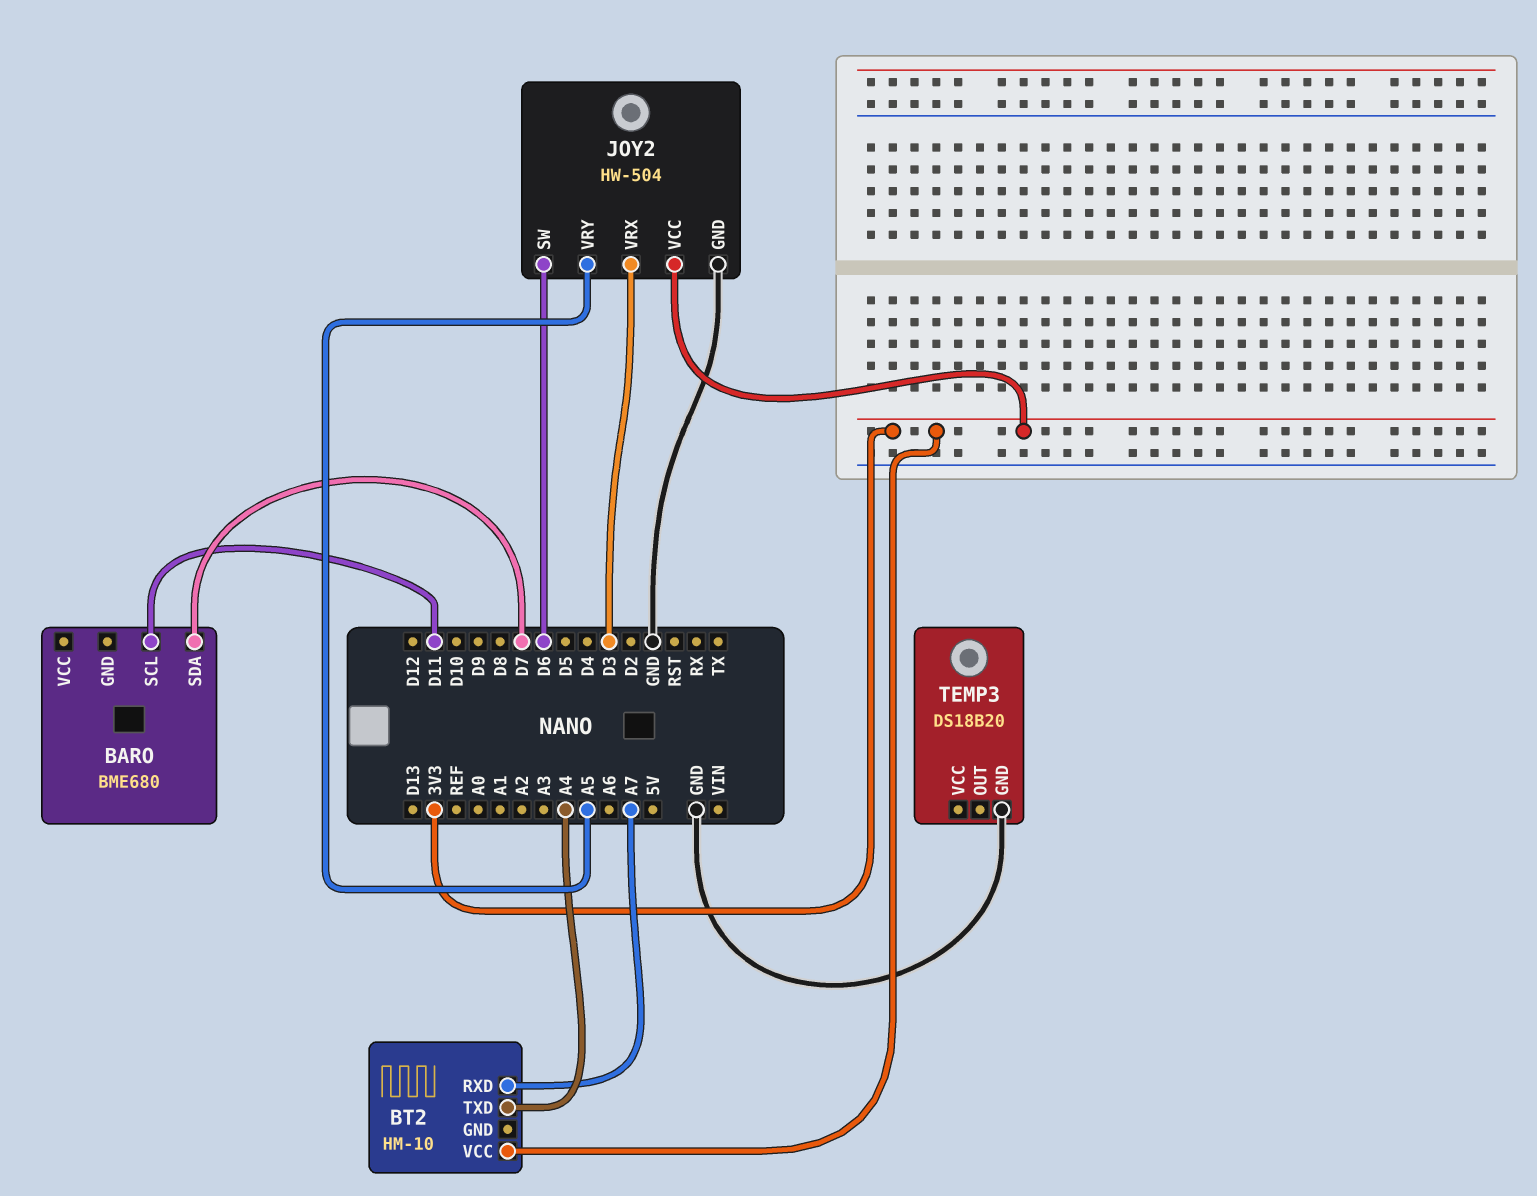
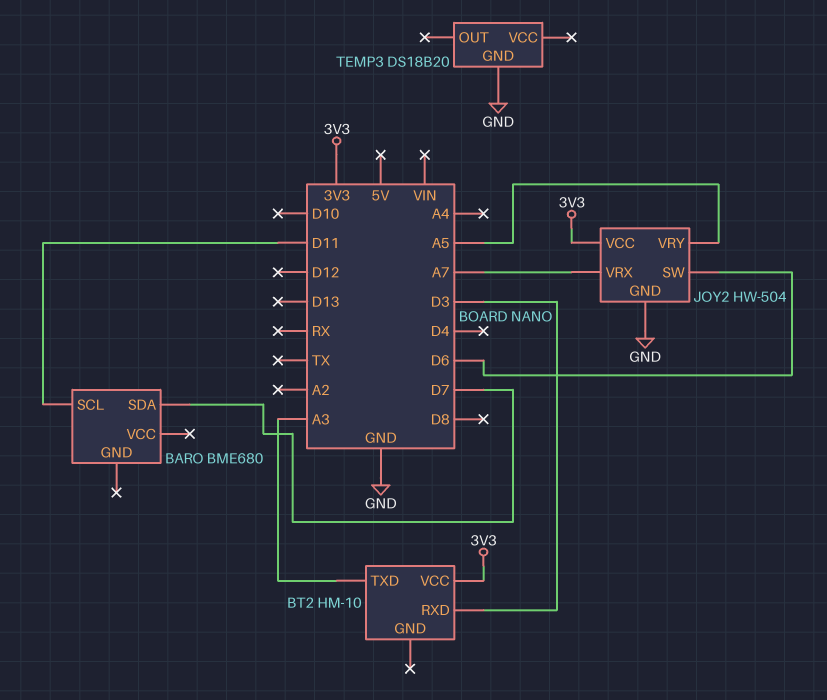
BT2 pin RXD: A7 -> D3
BT2 pin TXD: A4 -> A3
JOY2 pin VRX: D3 -> A7

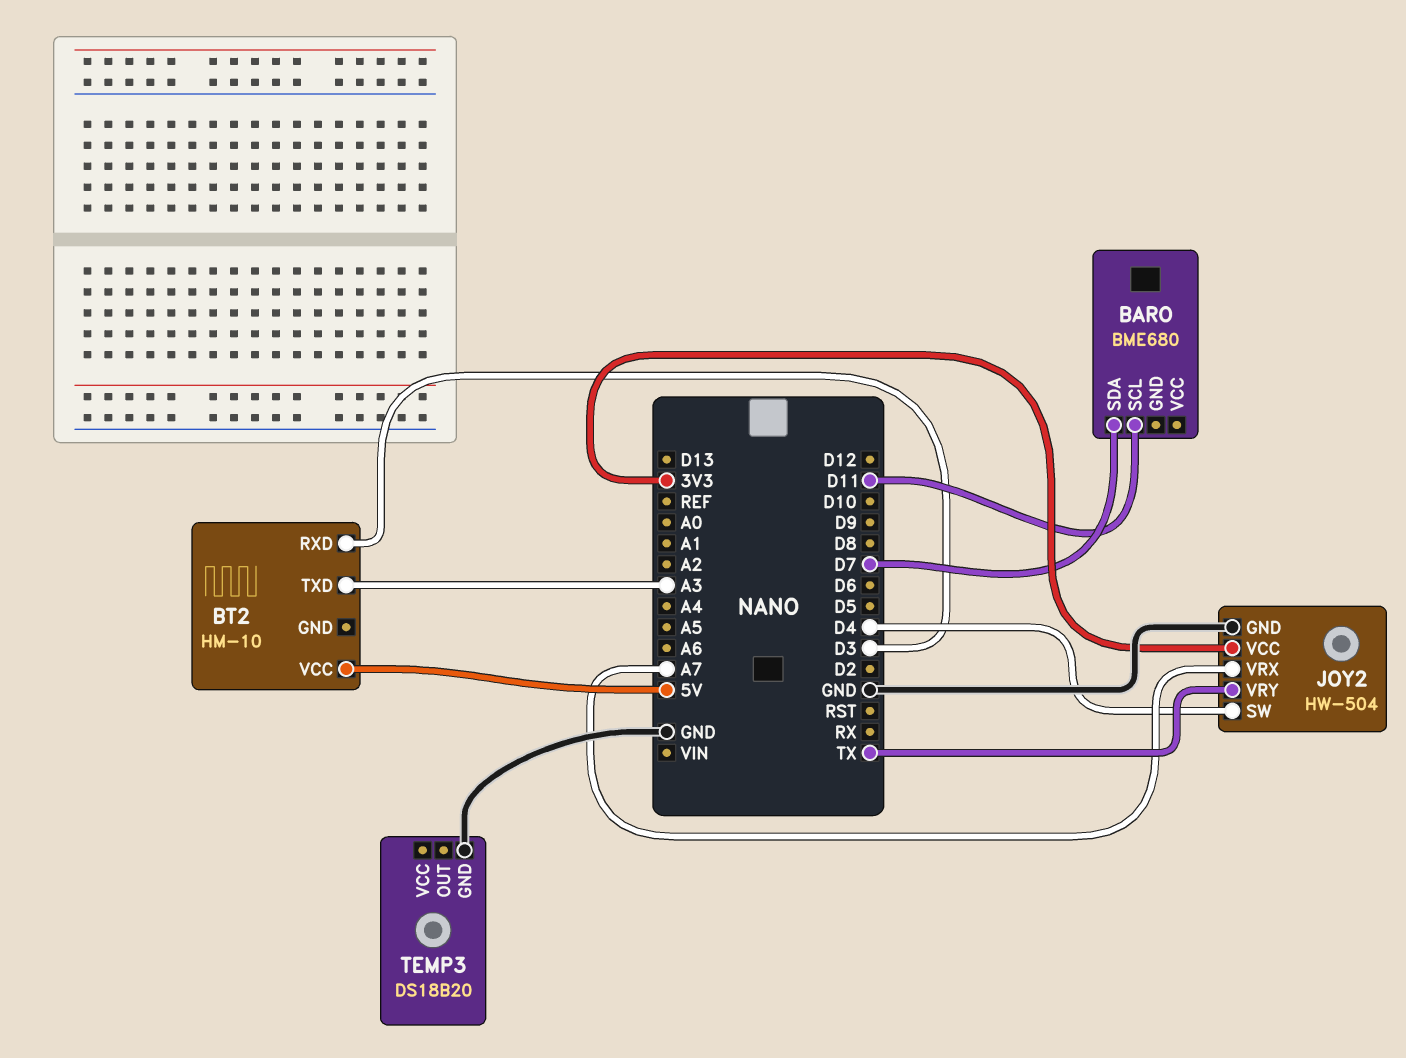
BT2 pin VCC: 3V3 -> 5V
JOY2 pin SW: D6 -> D4
JOY2 pin VRY: A5 -> TX

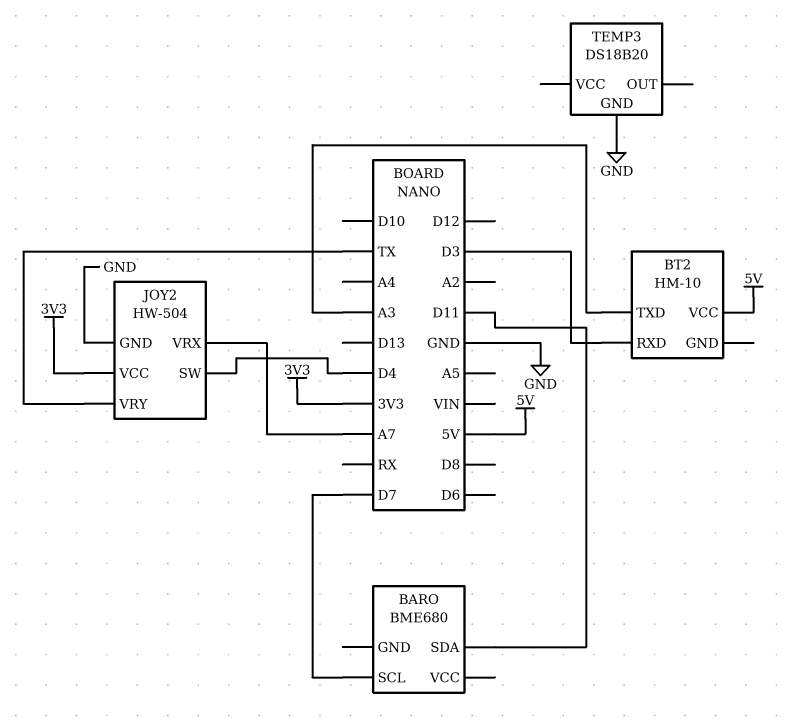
BARO pin SCL: D11 -> D7
BARO pin SDA: D7 -> D11

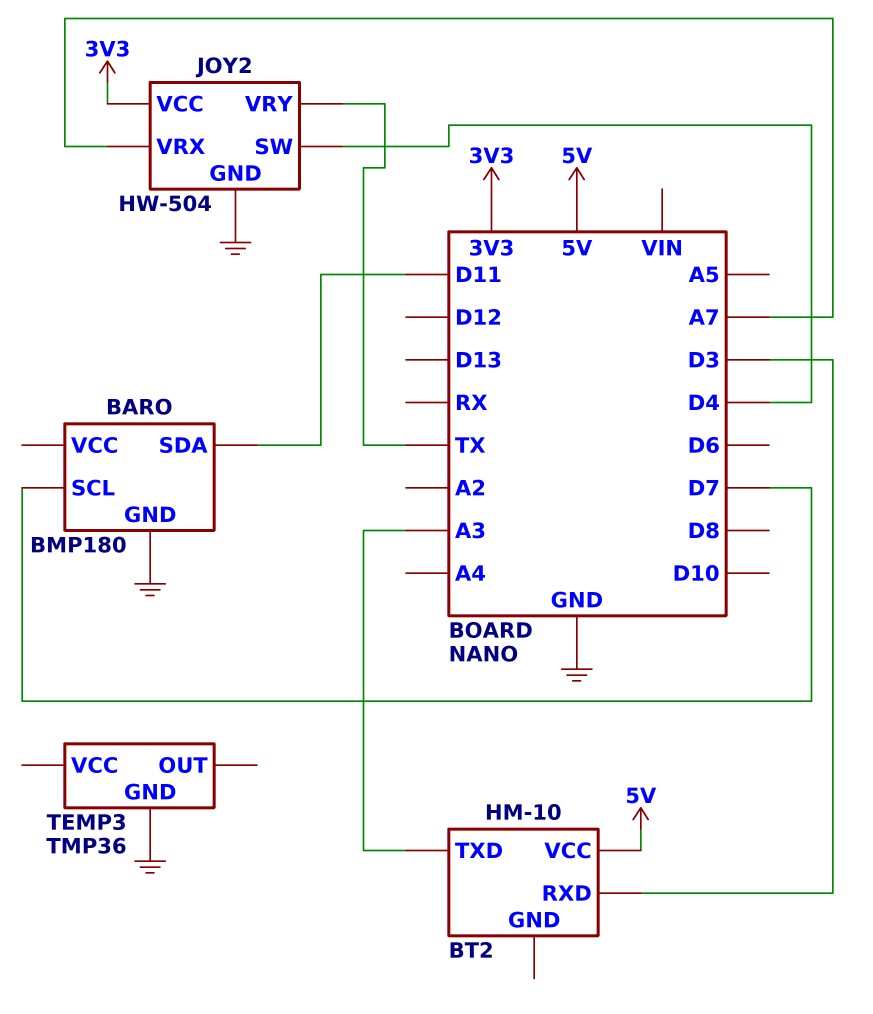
BARO: BME680 -> BMP180
BARO pin GND: none -> GND
TEMP3: DS18B20 -> TMP36

